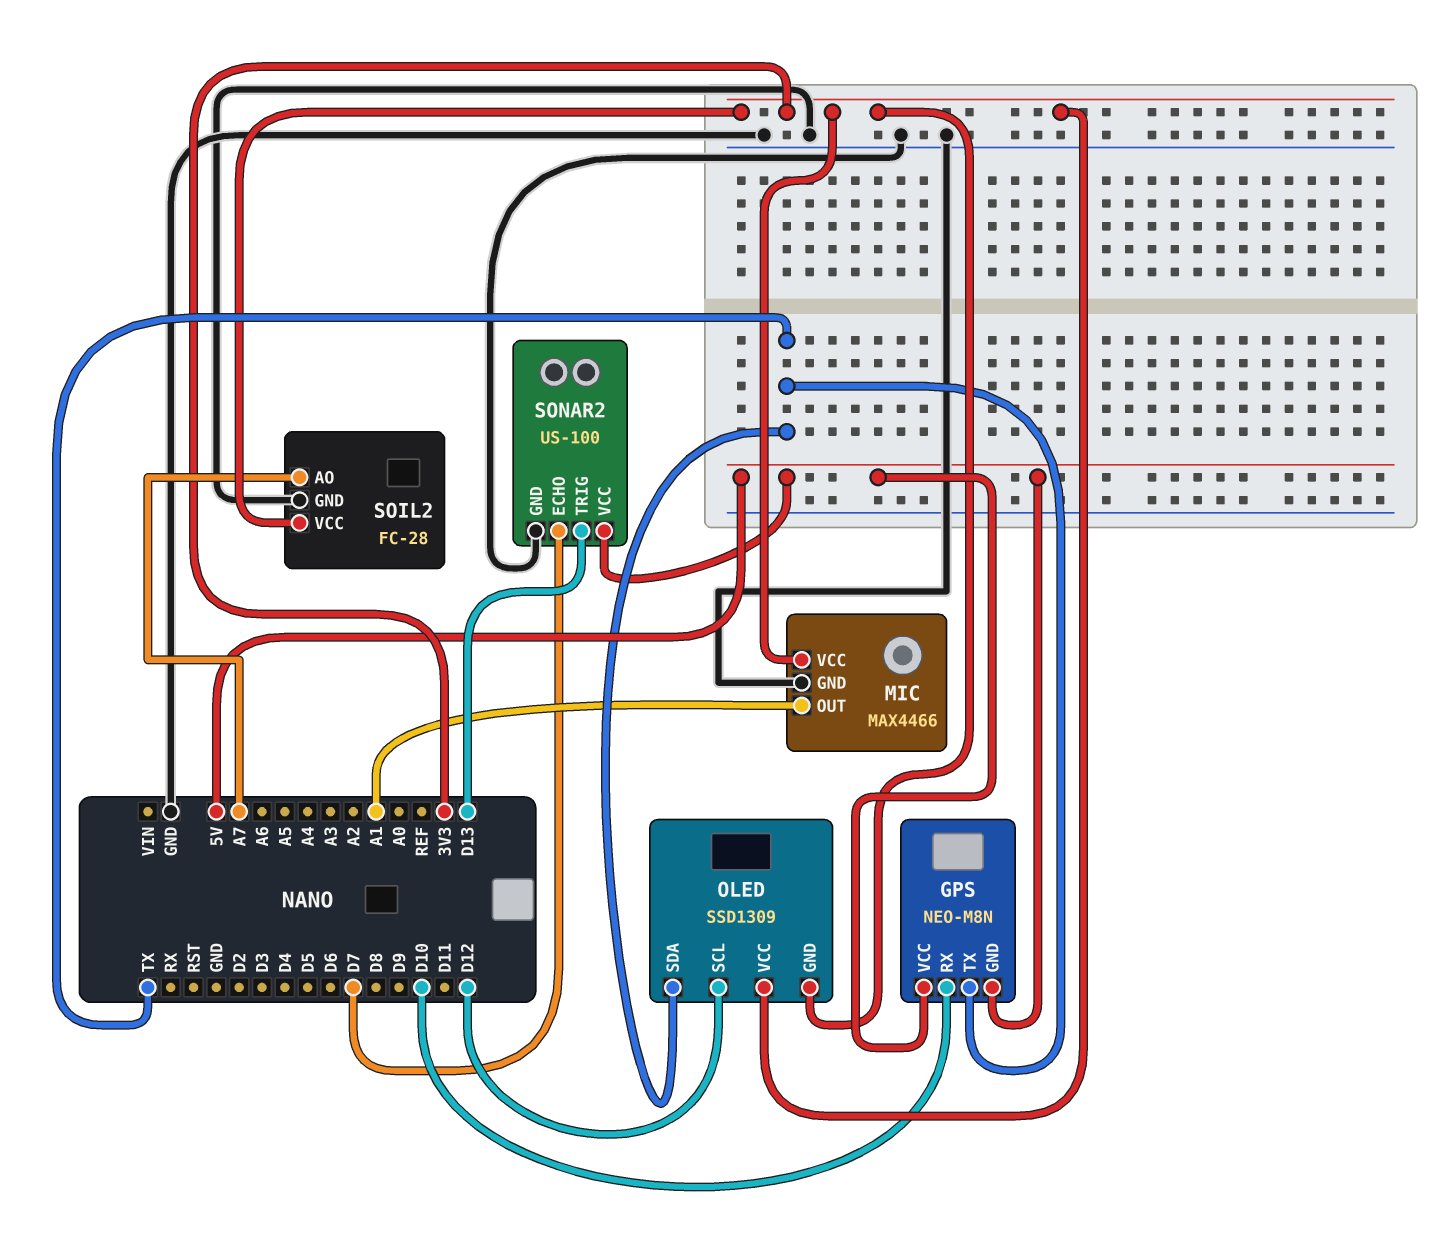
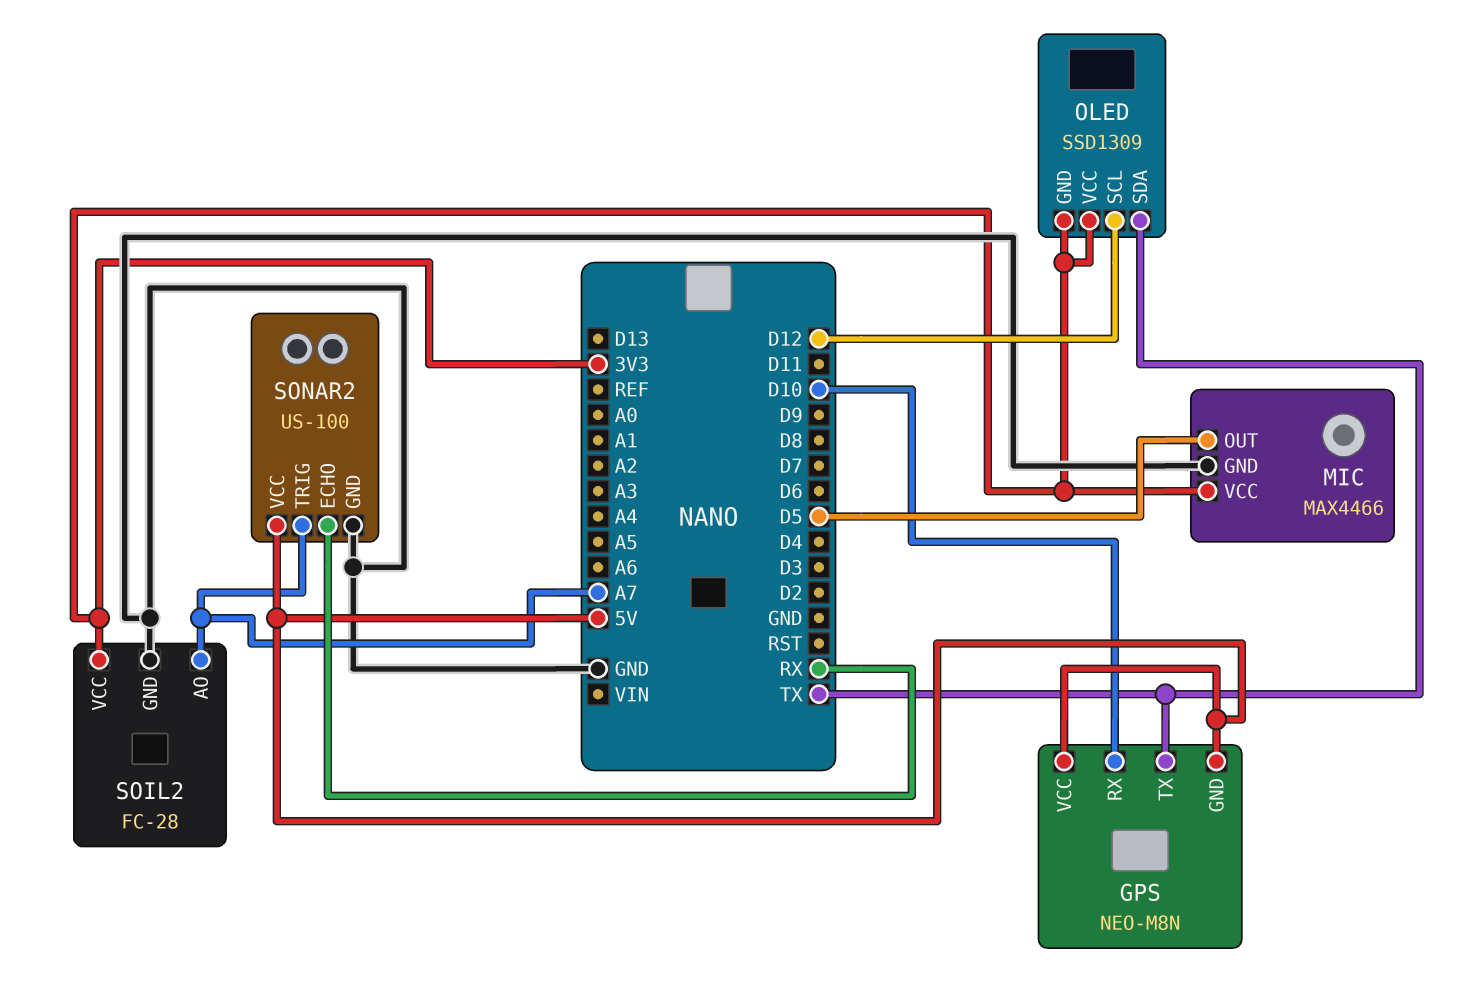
MIC pin OUT: A1 -> D5
SONAR2 pin ECHO: D7 -> RX
SONAR2 pin TRIG: D13 -> A7

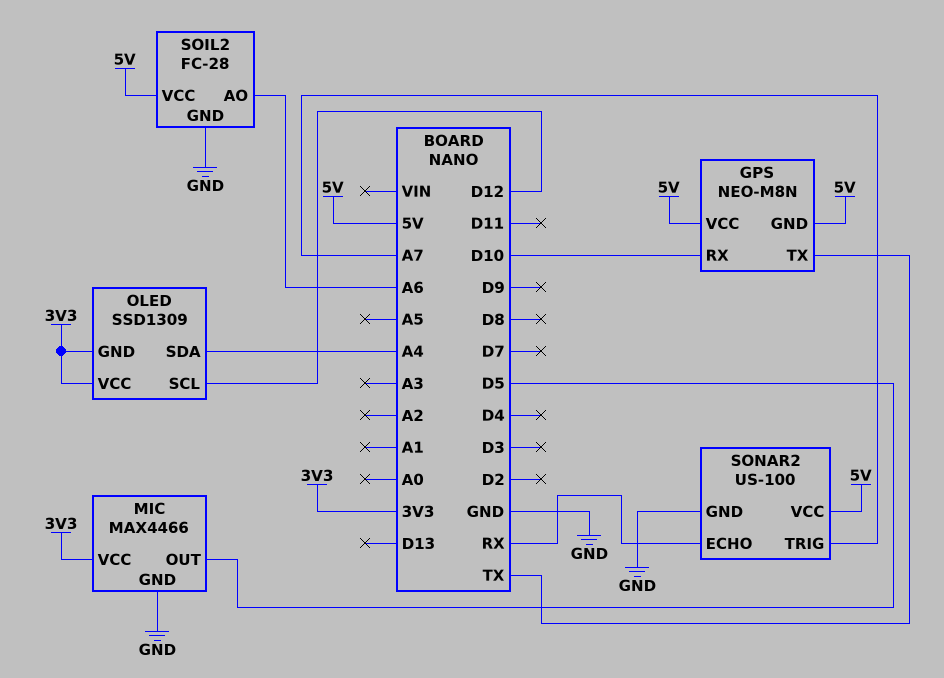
OLED pin SDA: TX -> A4
SOIL2 pin AO: A7 -> A6
SOIL2 pin VCC: 3V3 -> 5V

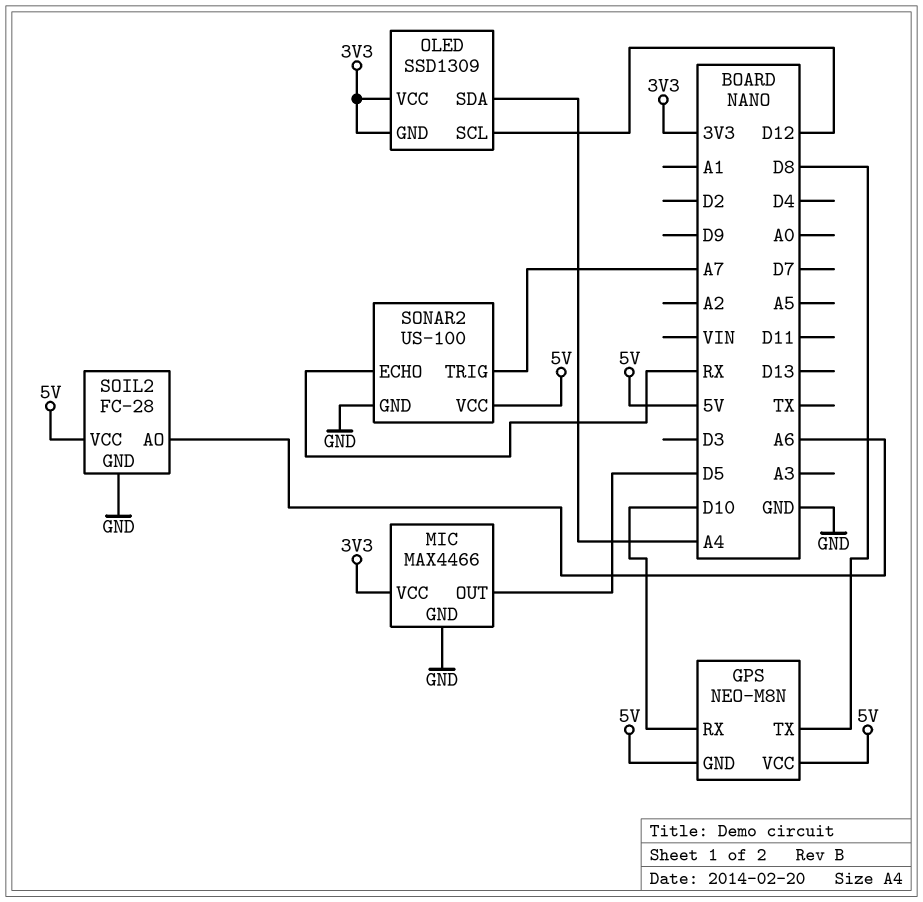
GPS pin TX: TX -> D8

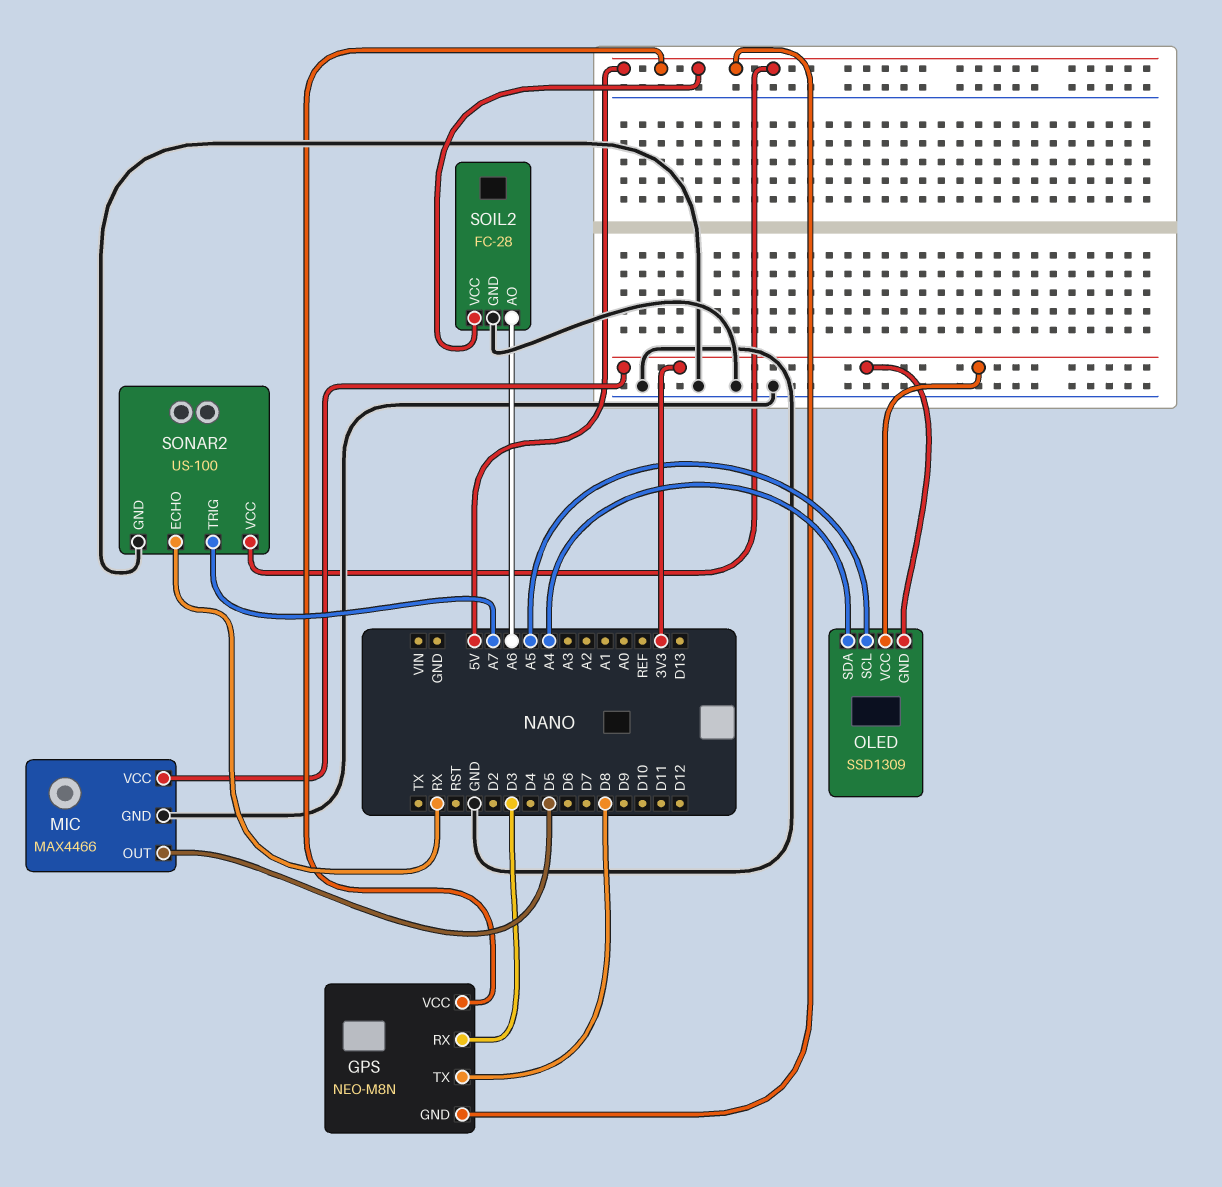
GPS pin RX: D10 -> D3
OLED pin SCL: D12 -> A5

